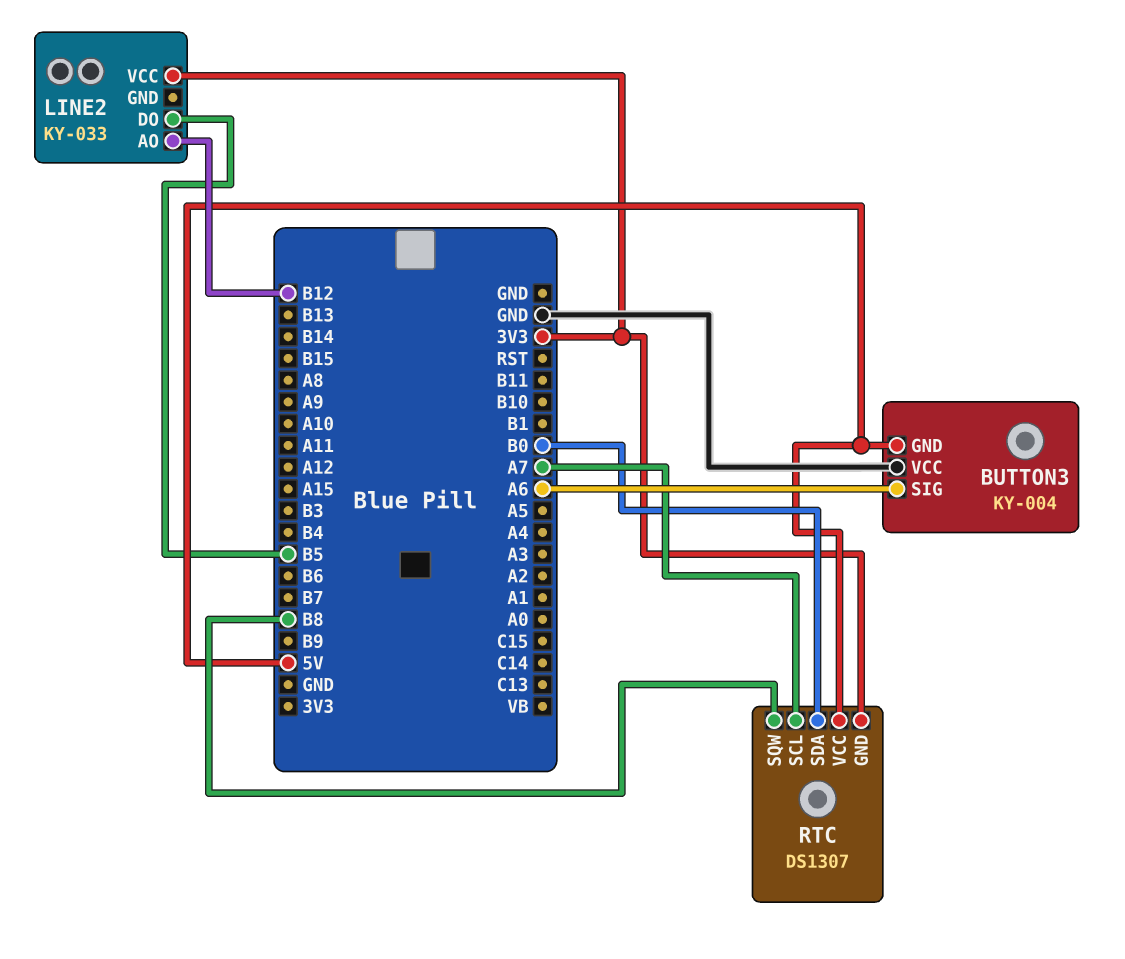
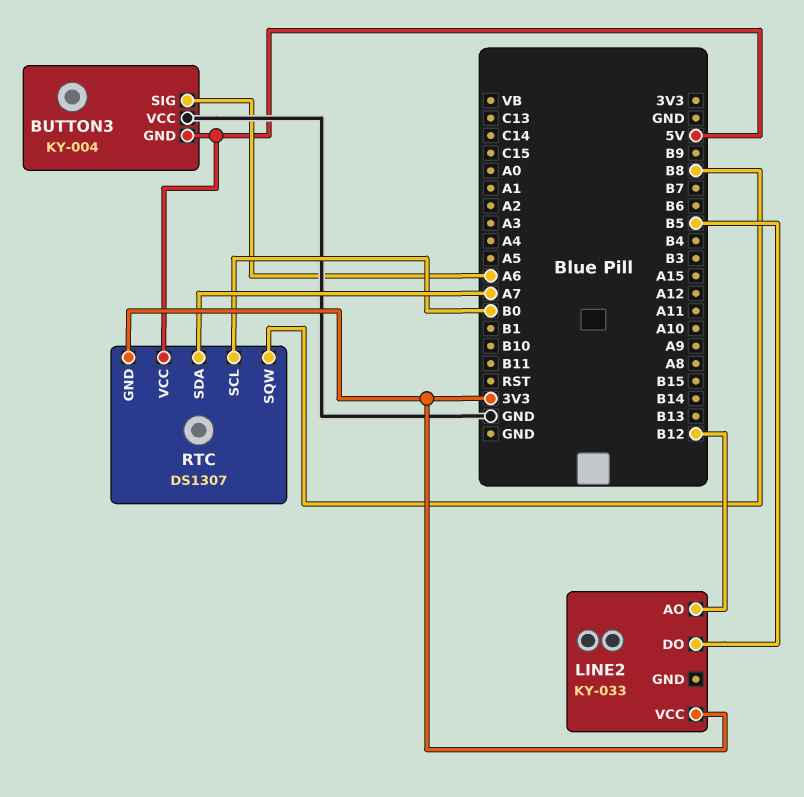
RTC pin SCL: A7 -> B0
RTC pin SDA: B0 -> A7

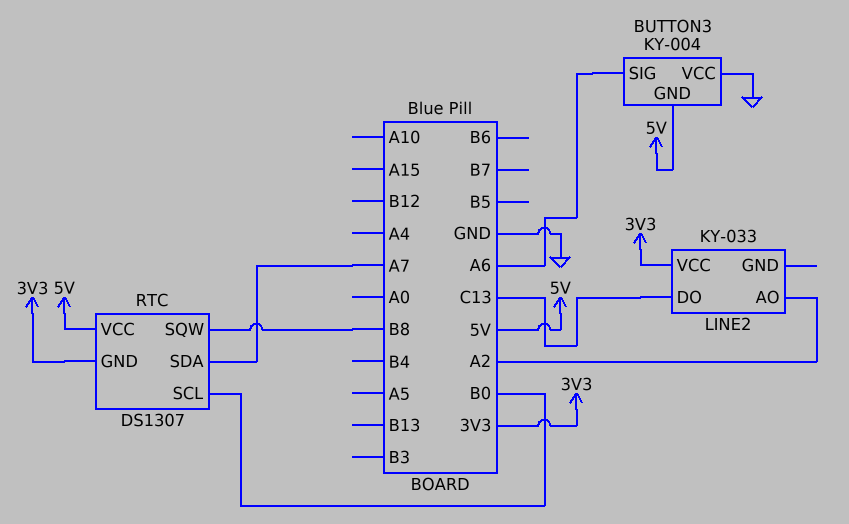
LINE2 pin AO: B12 -> A2
LINE2 pin DO: B5 -> C13

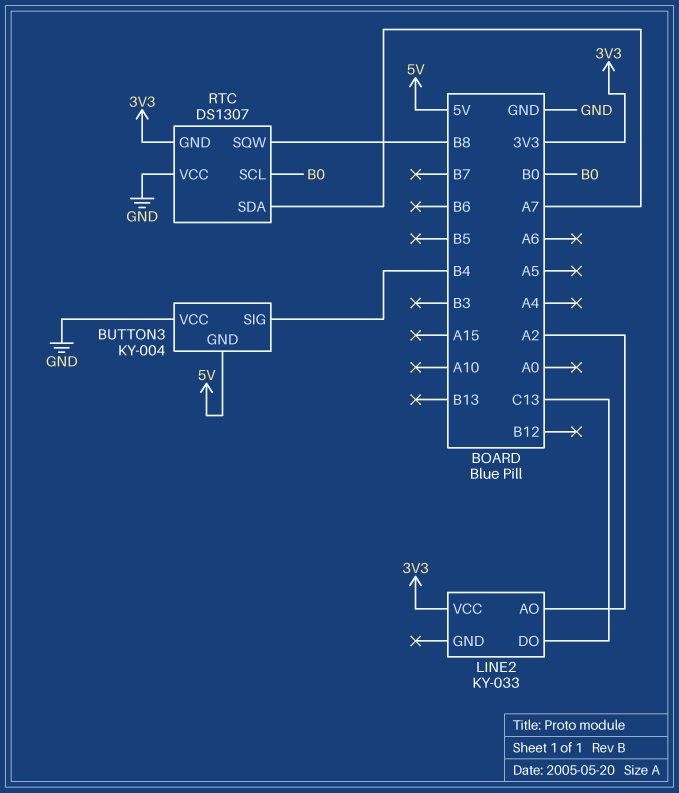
BUTTON3 pin SIG: A6 -> B4
RTC pin VCC: 5V -> GND

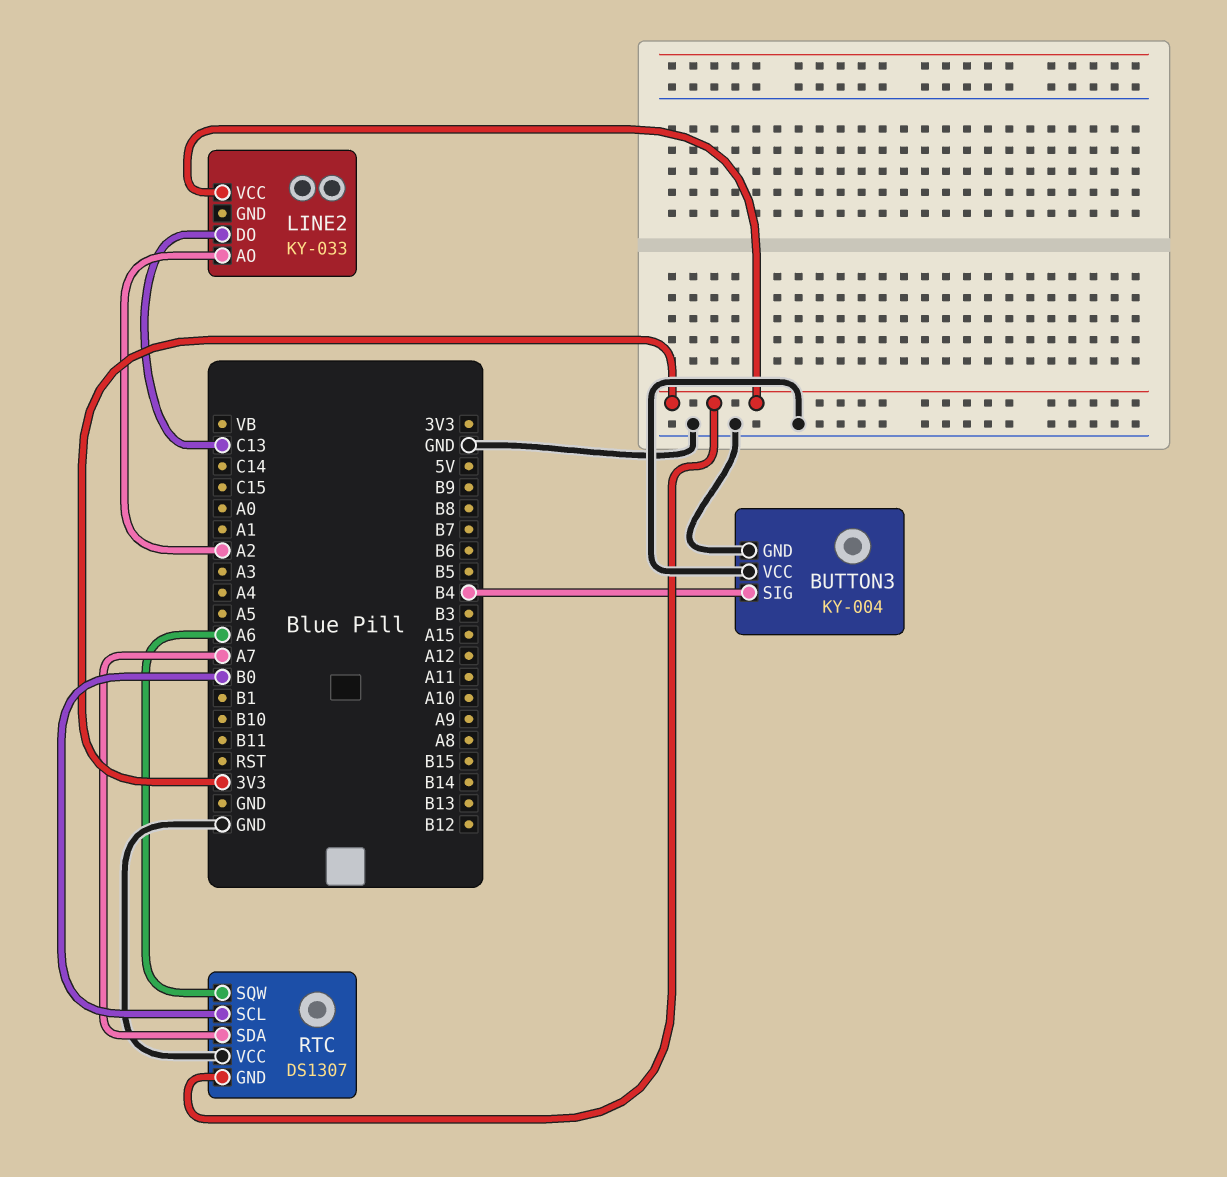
BUTTON3 pin GND: 5V -> GND
RTC pin SQW: B8 -> A6

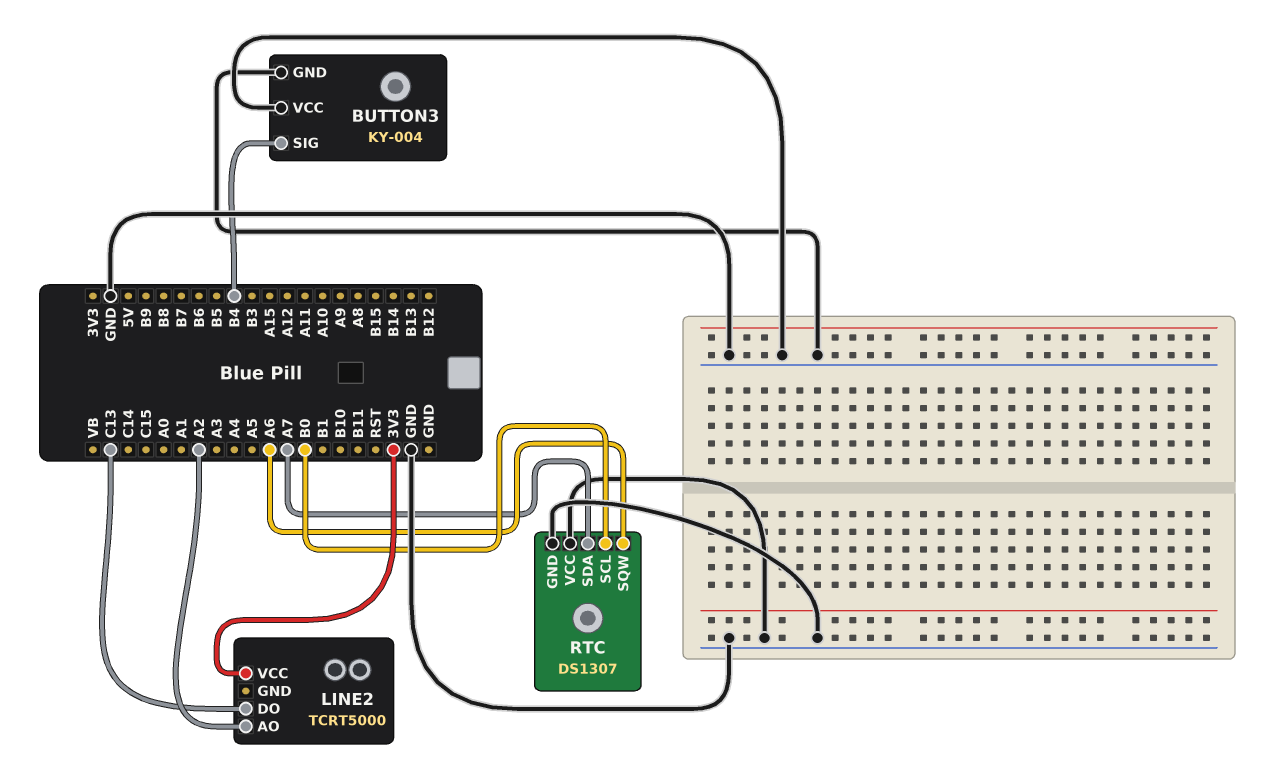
LINE2: KY-033 -> TCRT5000
RTC pin GND: 3V3 -> GND

